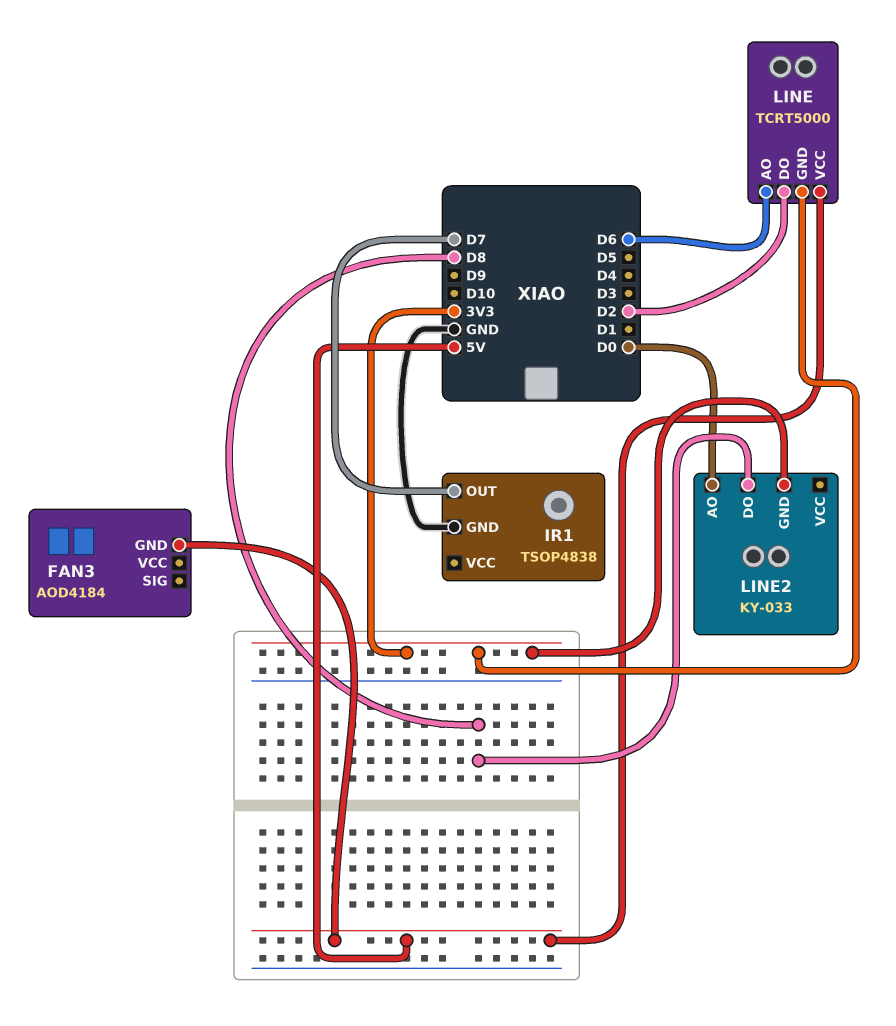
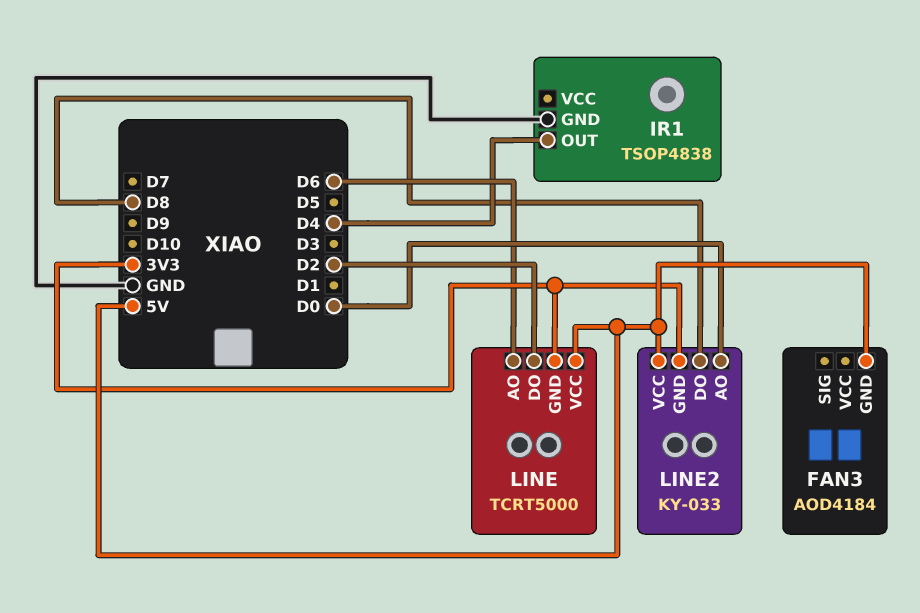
IR1 pin OUT: D7 -> D4
LINE2 pin VCC: none -> 5V

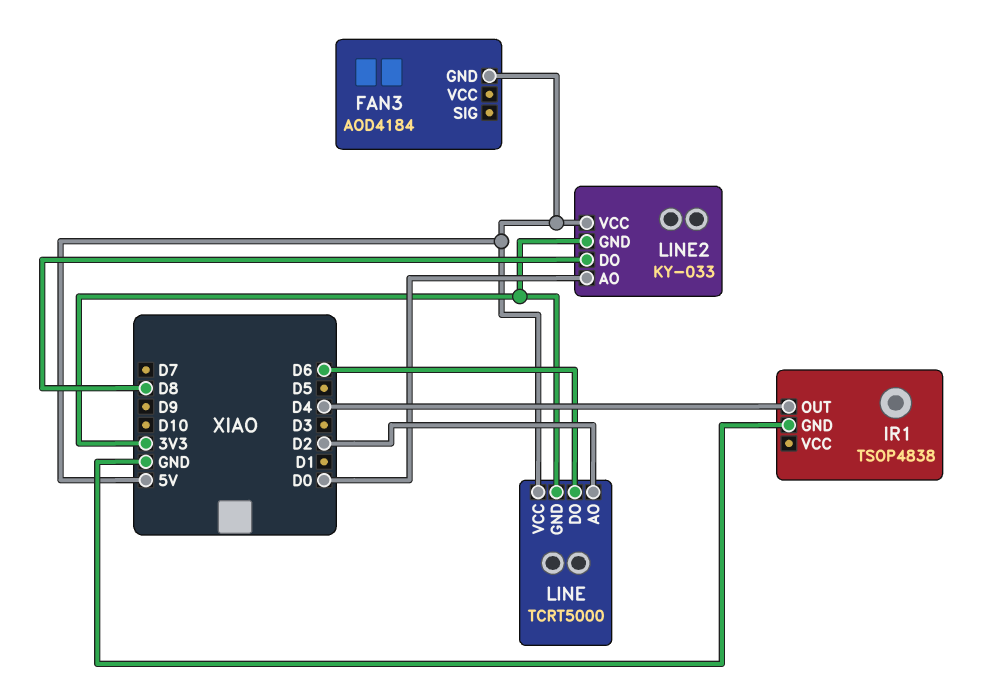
LINE pin AO: D6 -> D2
LINE pin DO: D2 -> D6

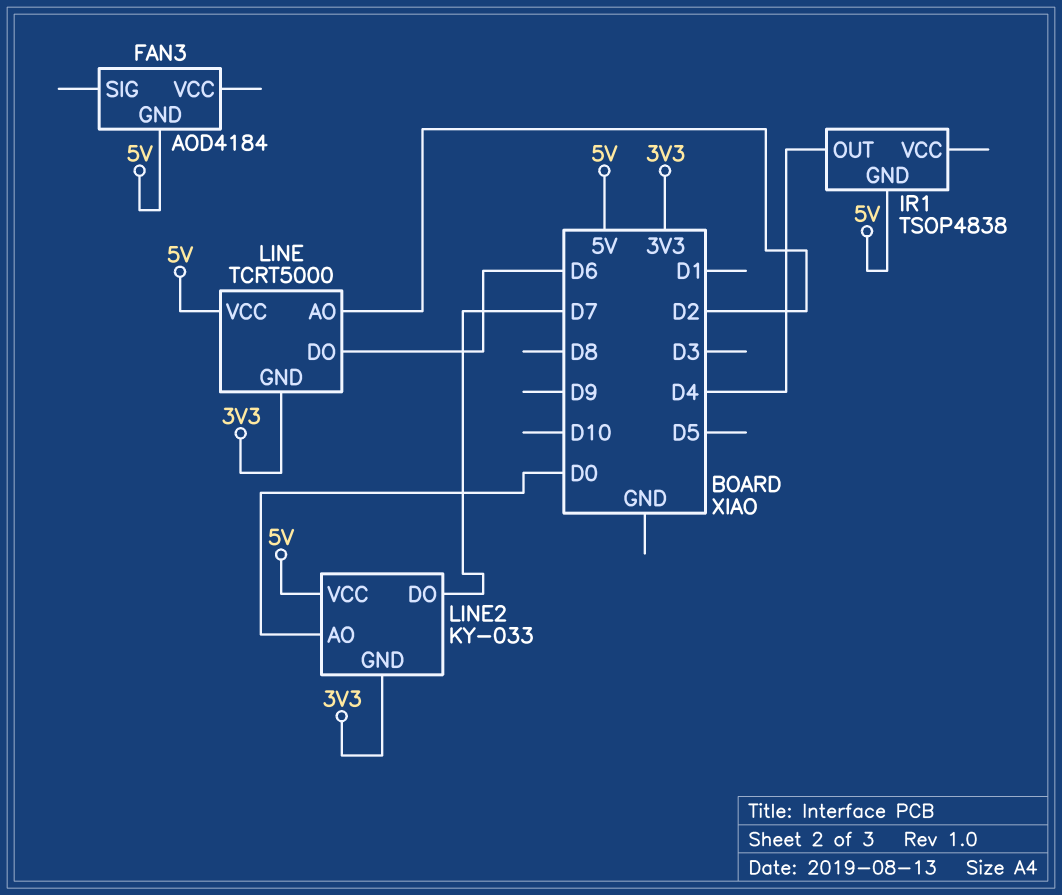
IR1 pin GND: GND -> 5V
LINE2 pin DO: D8 -> D7

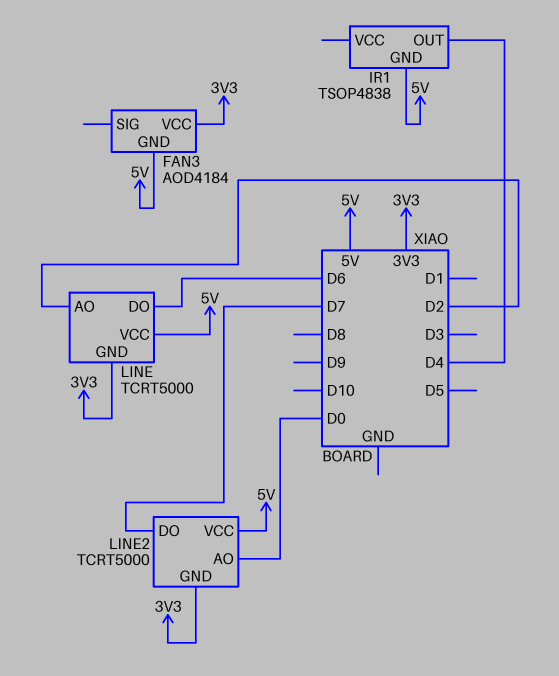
FAN3 pin VCC: none -> 3V3
LINE2: KY-033 -> TCRT5000

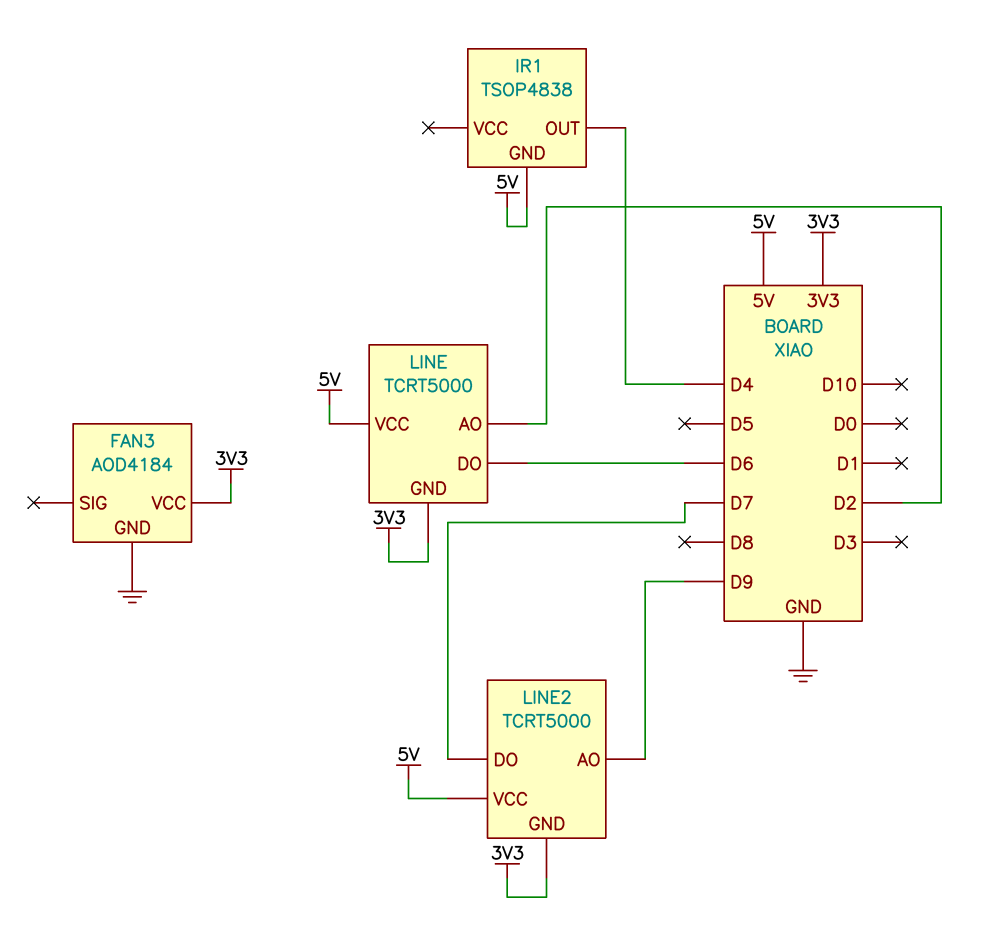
FAN3 pin GND: 5V -> GND
LINE2 pin AO: D0 -> D9

